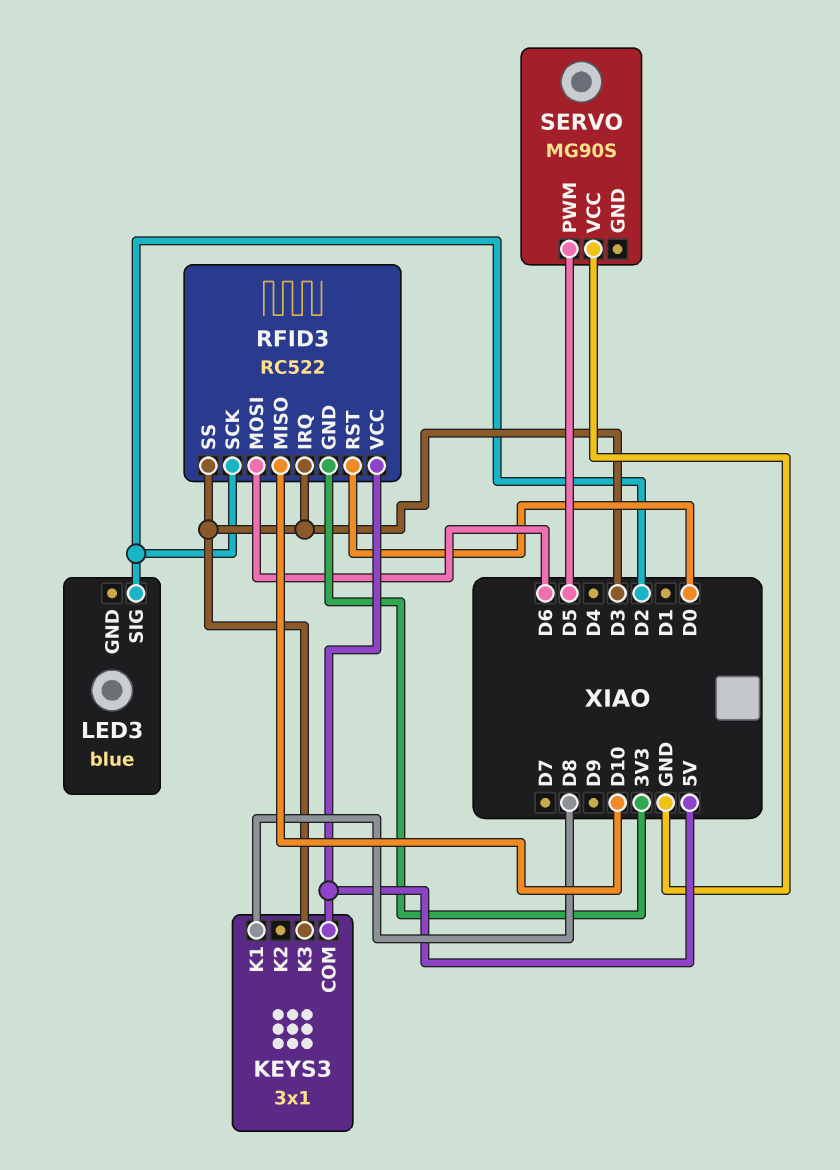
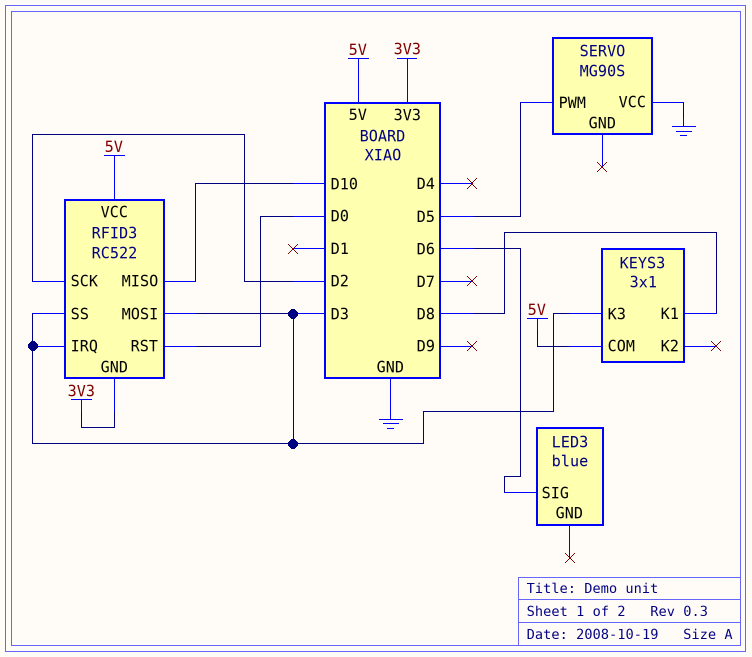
LED3 pin SIG: D2 -> D6
RFID3 pin MOSI: D6 -> D3

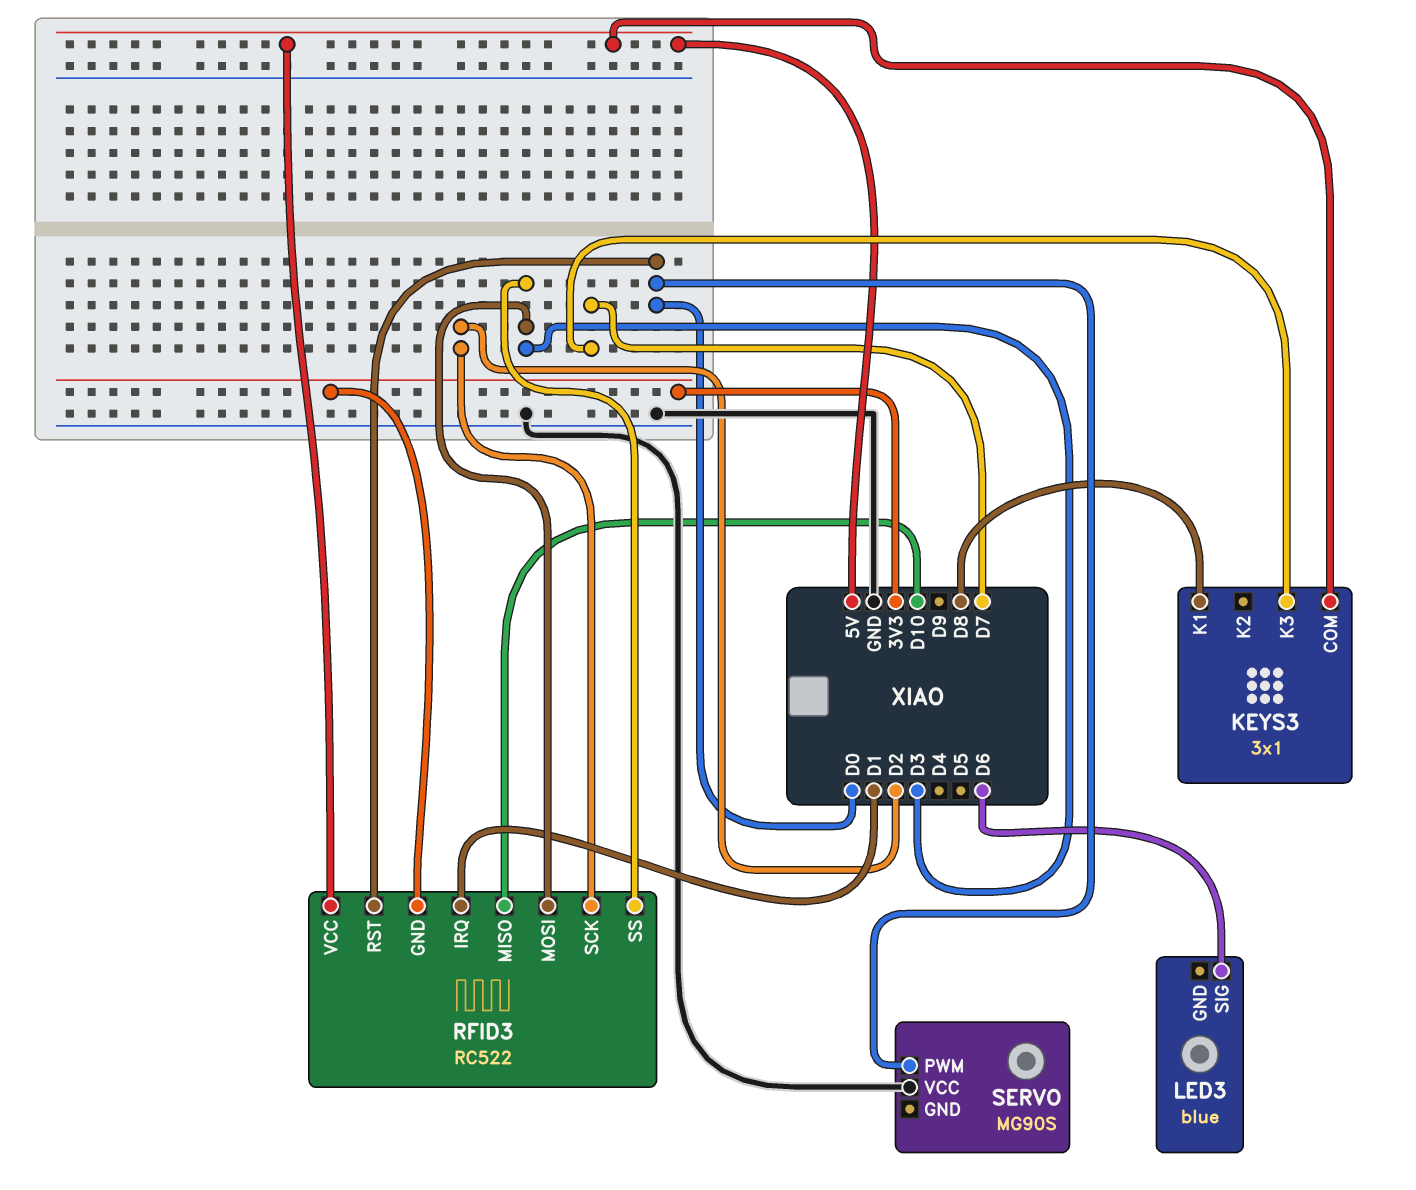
KEYS3 pin K3: D3 -> D7
RFID3 pin IRQ: D3 -> D1
SERVO pin PWM: D5 -> D0

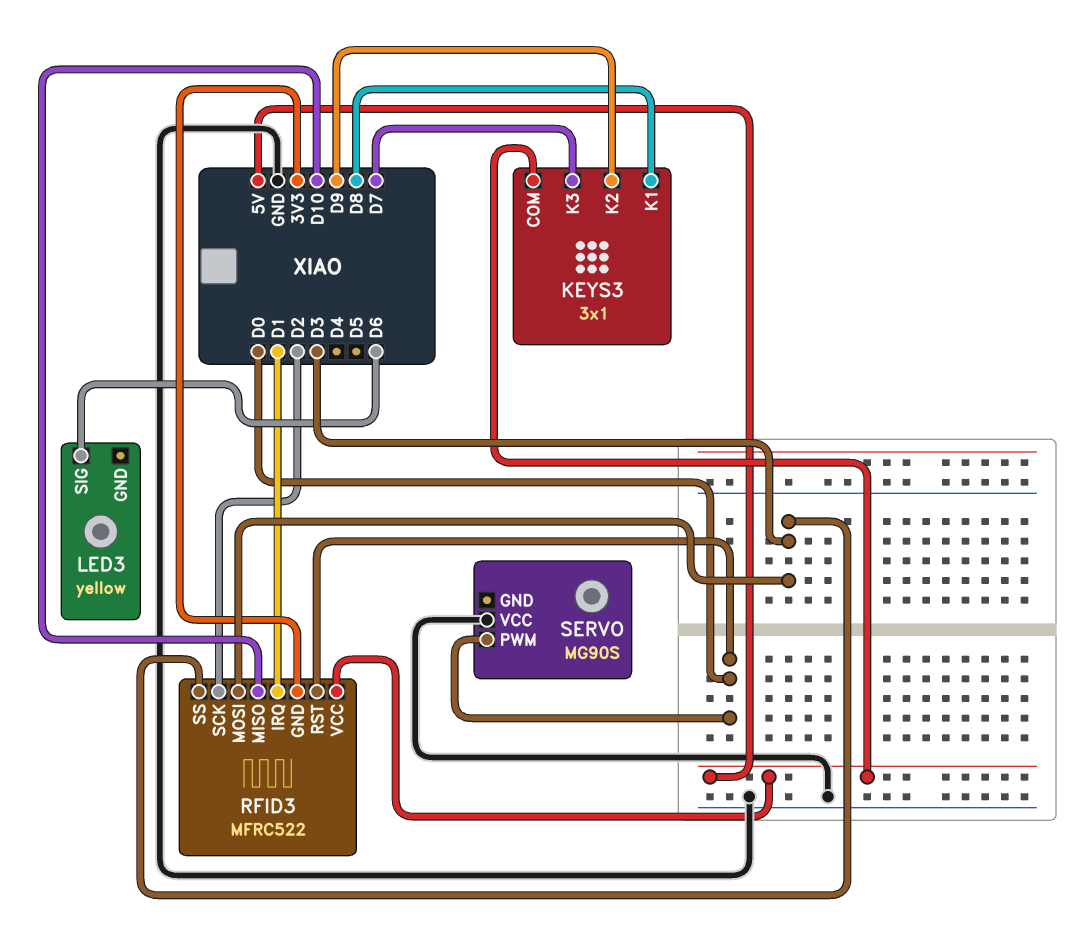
KEYS3 pin K2: none -> D9
LED3: blue -> yellow
RFID3: RC522 -> MFRC522

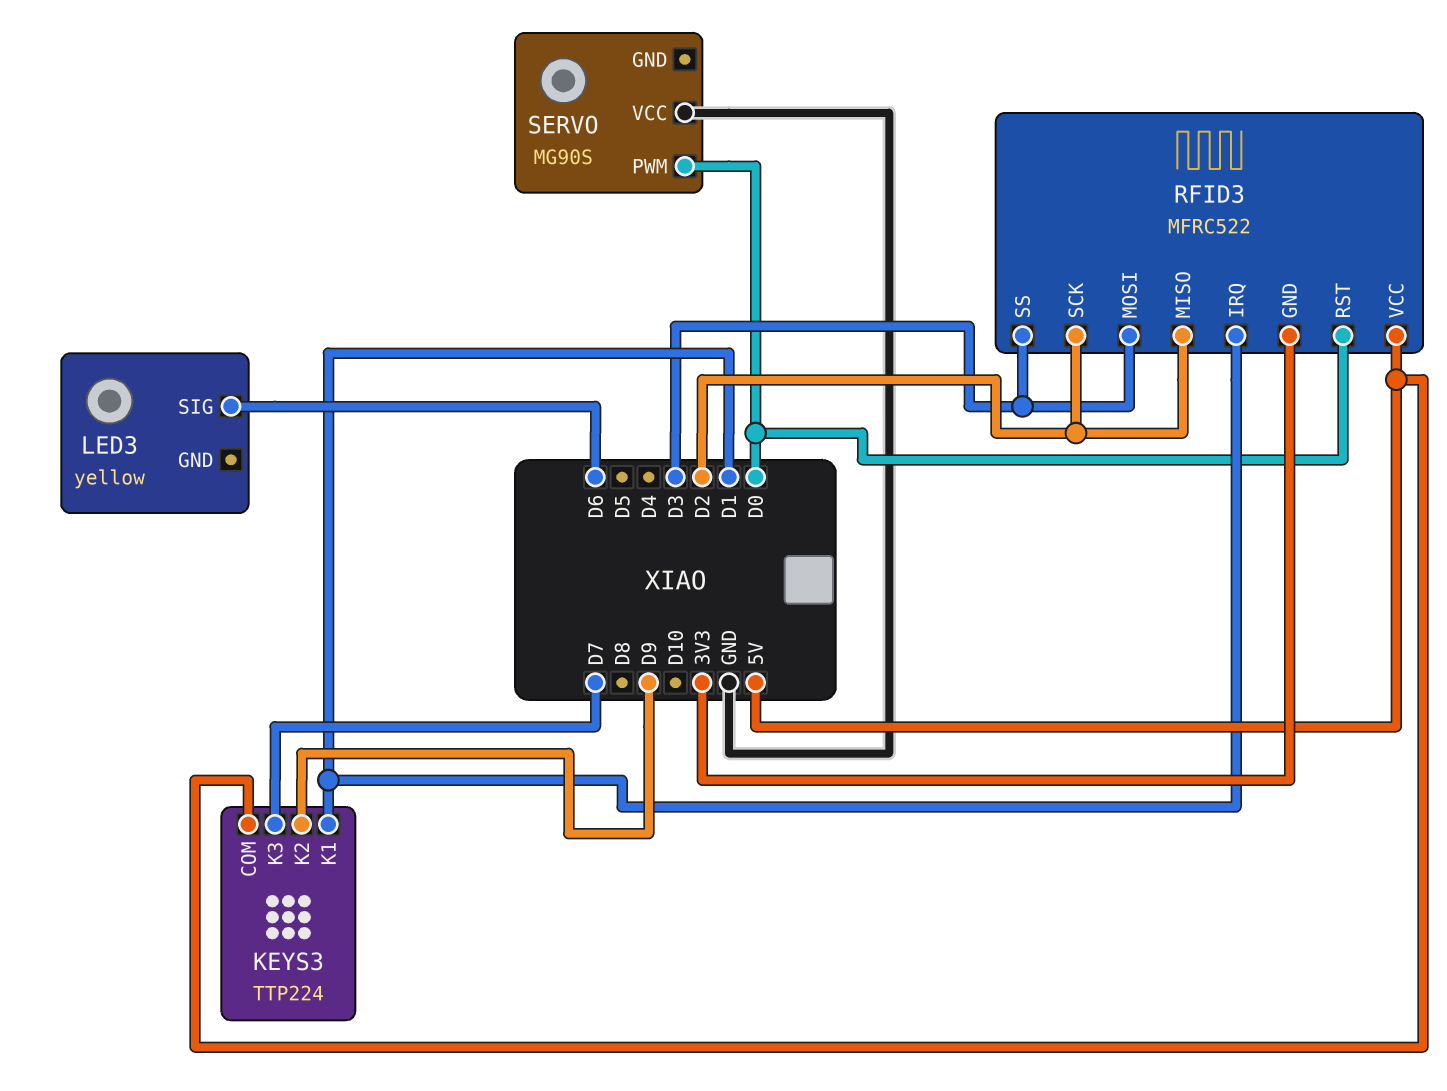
KEYS3: 3x1 -> TTP224
KEYS3 pin K1: D8 -> D1
RFID3 pin MISO: D10 -> D2

